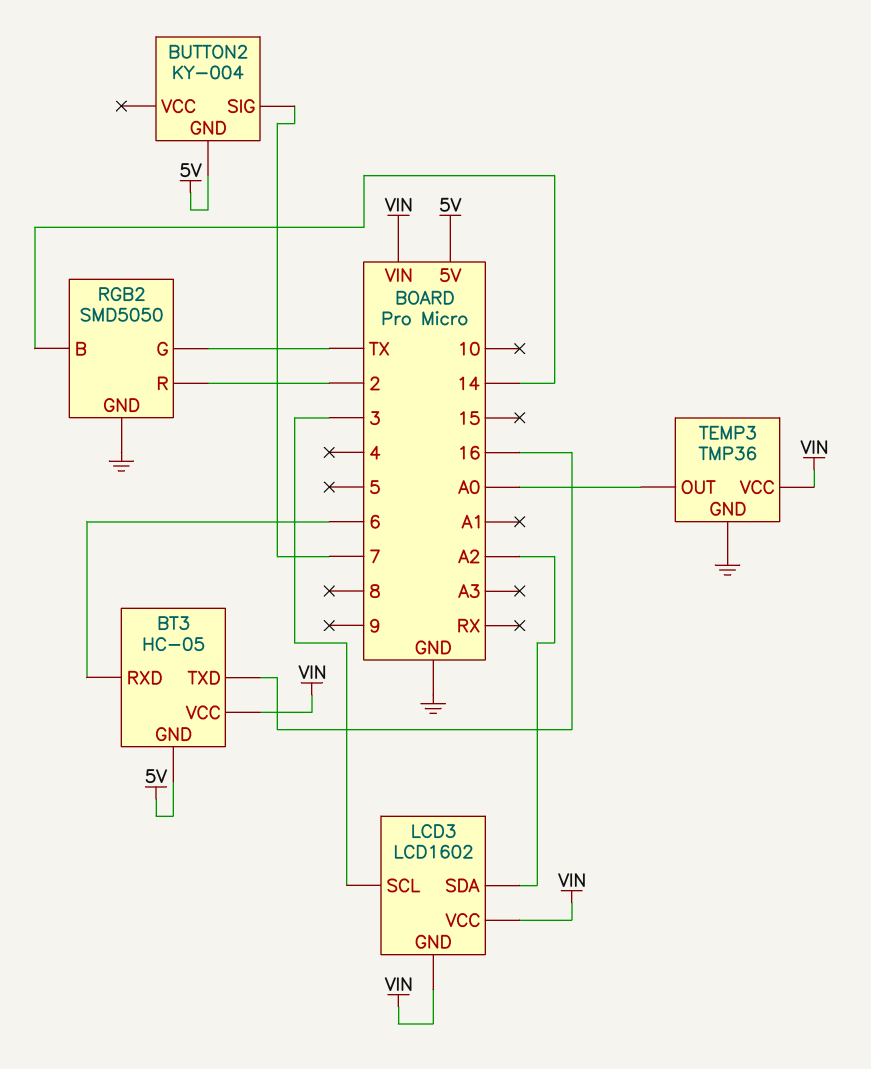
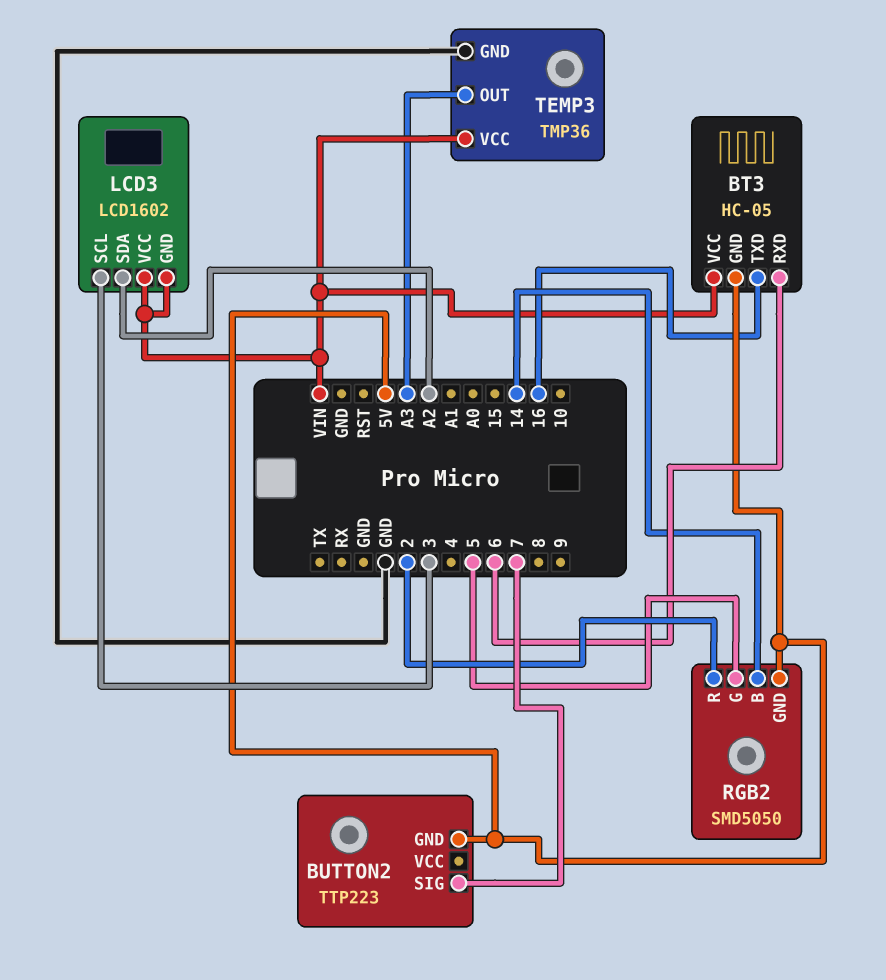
BUTTON2: KY-004 -> TTP223
RGB2 pin G: TX -> 5
RGB2 pin GND: GND -> 5V
TEMP3 pin OUT: A0 -> A3

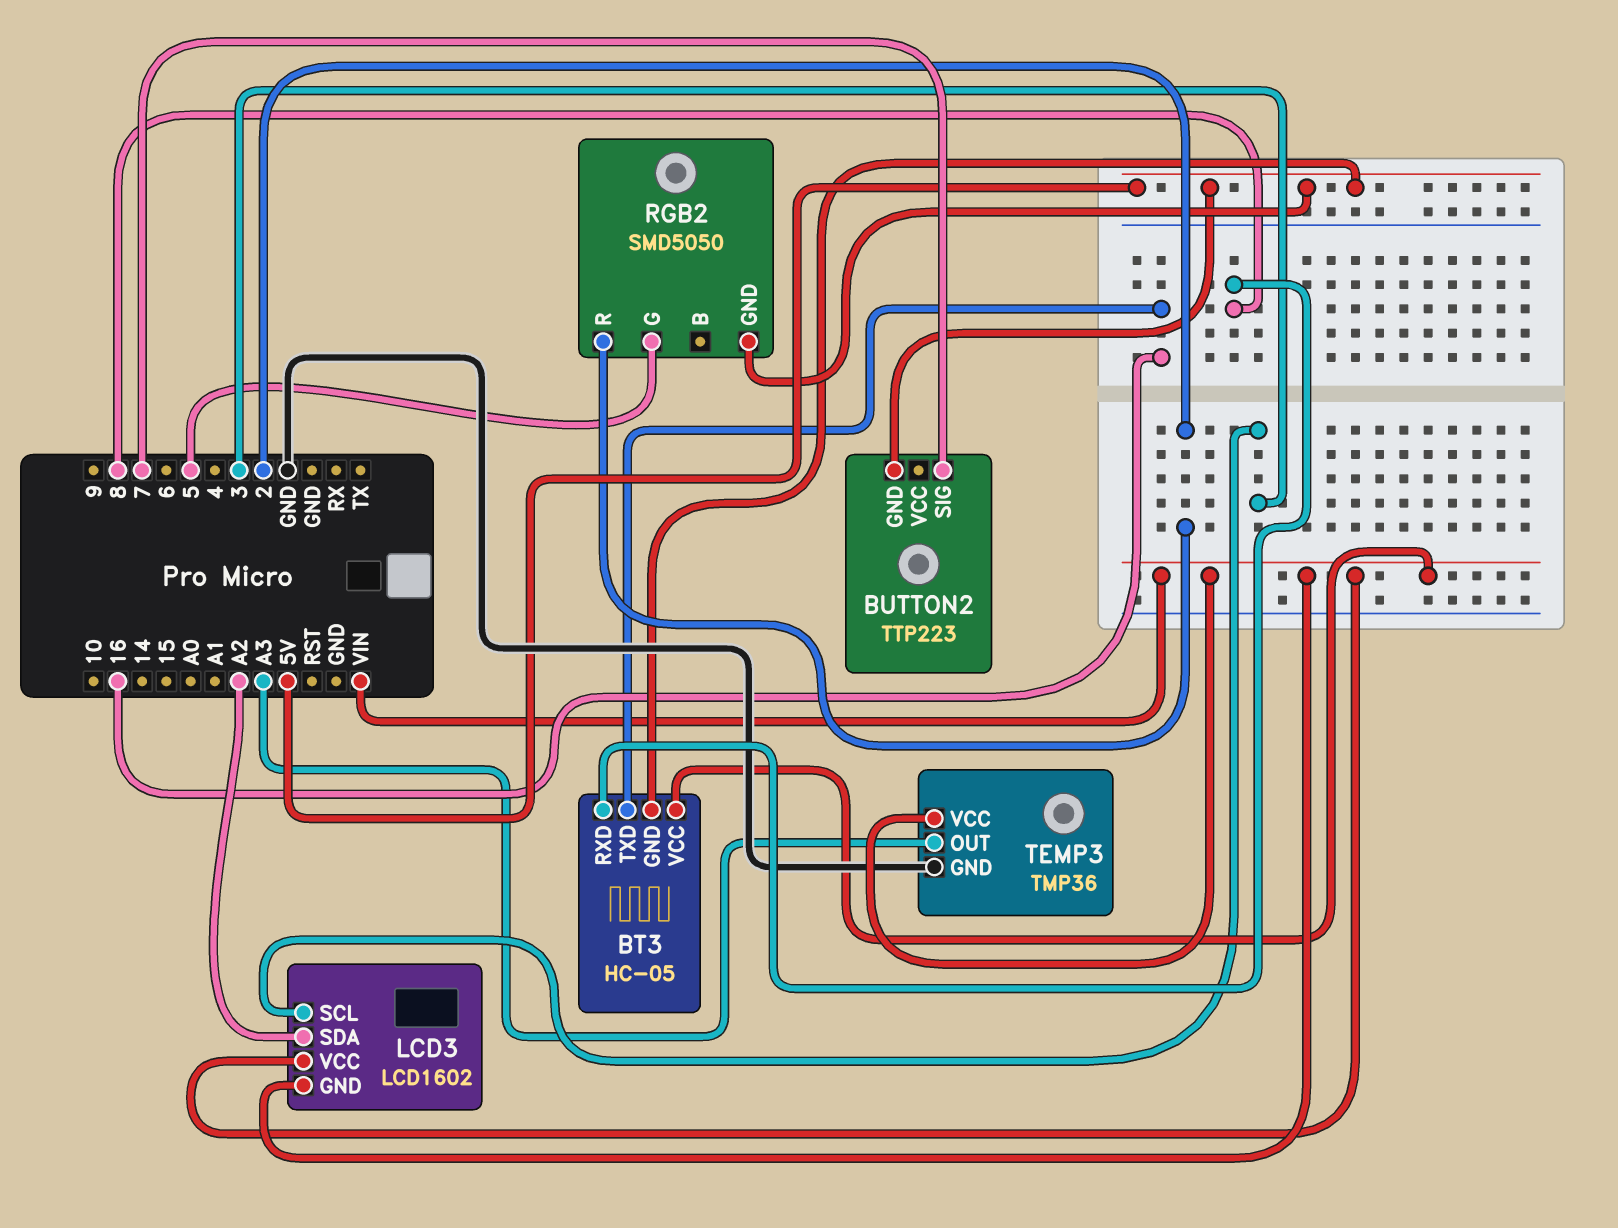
BT3 pin RXD: 6 -> 8
RGB2 pin B: 14 -> none

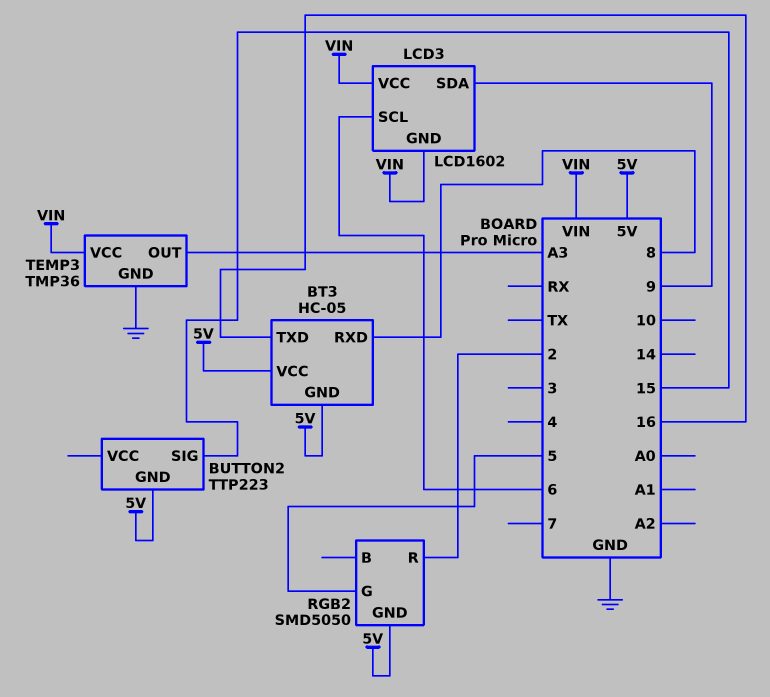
BT3 pin VCC: VIN -> 5V
BUTTON2 pin SIG: 7 -> 15
LCD3 pin SCL: 3 -> 6
LCD3 pin SDA: A2 -> 9

